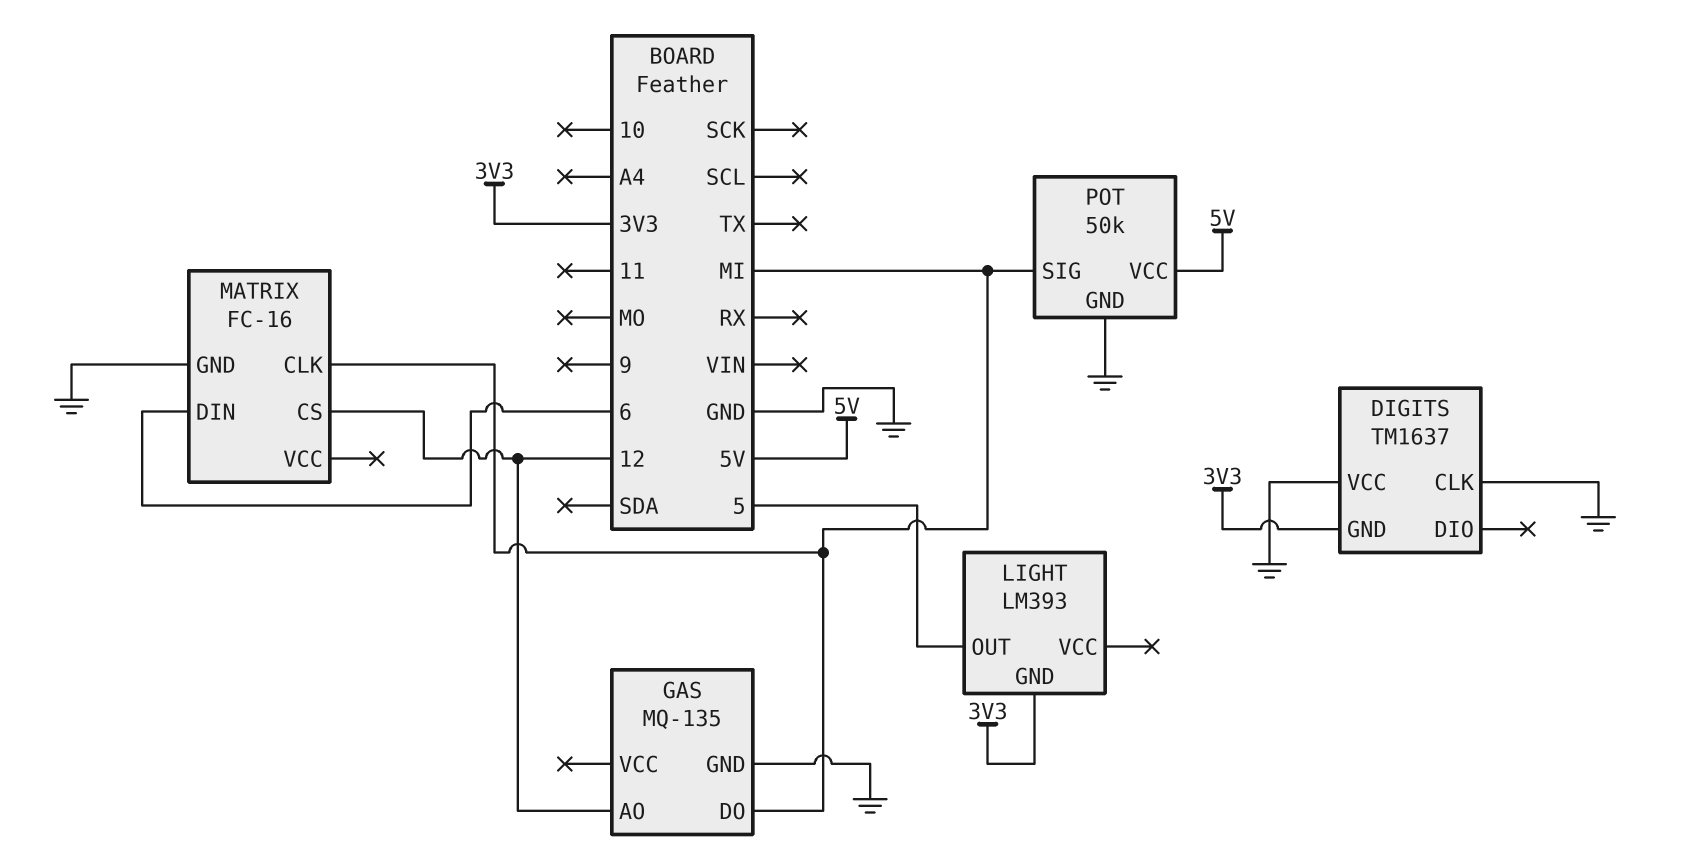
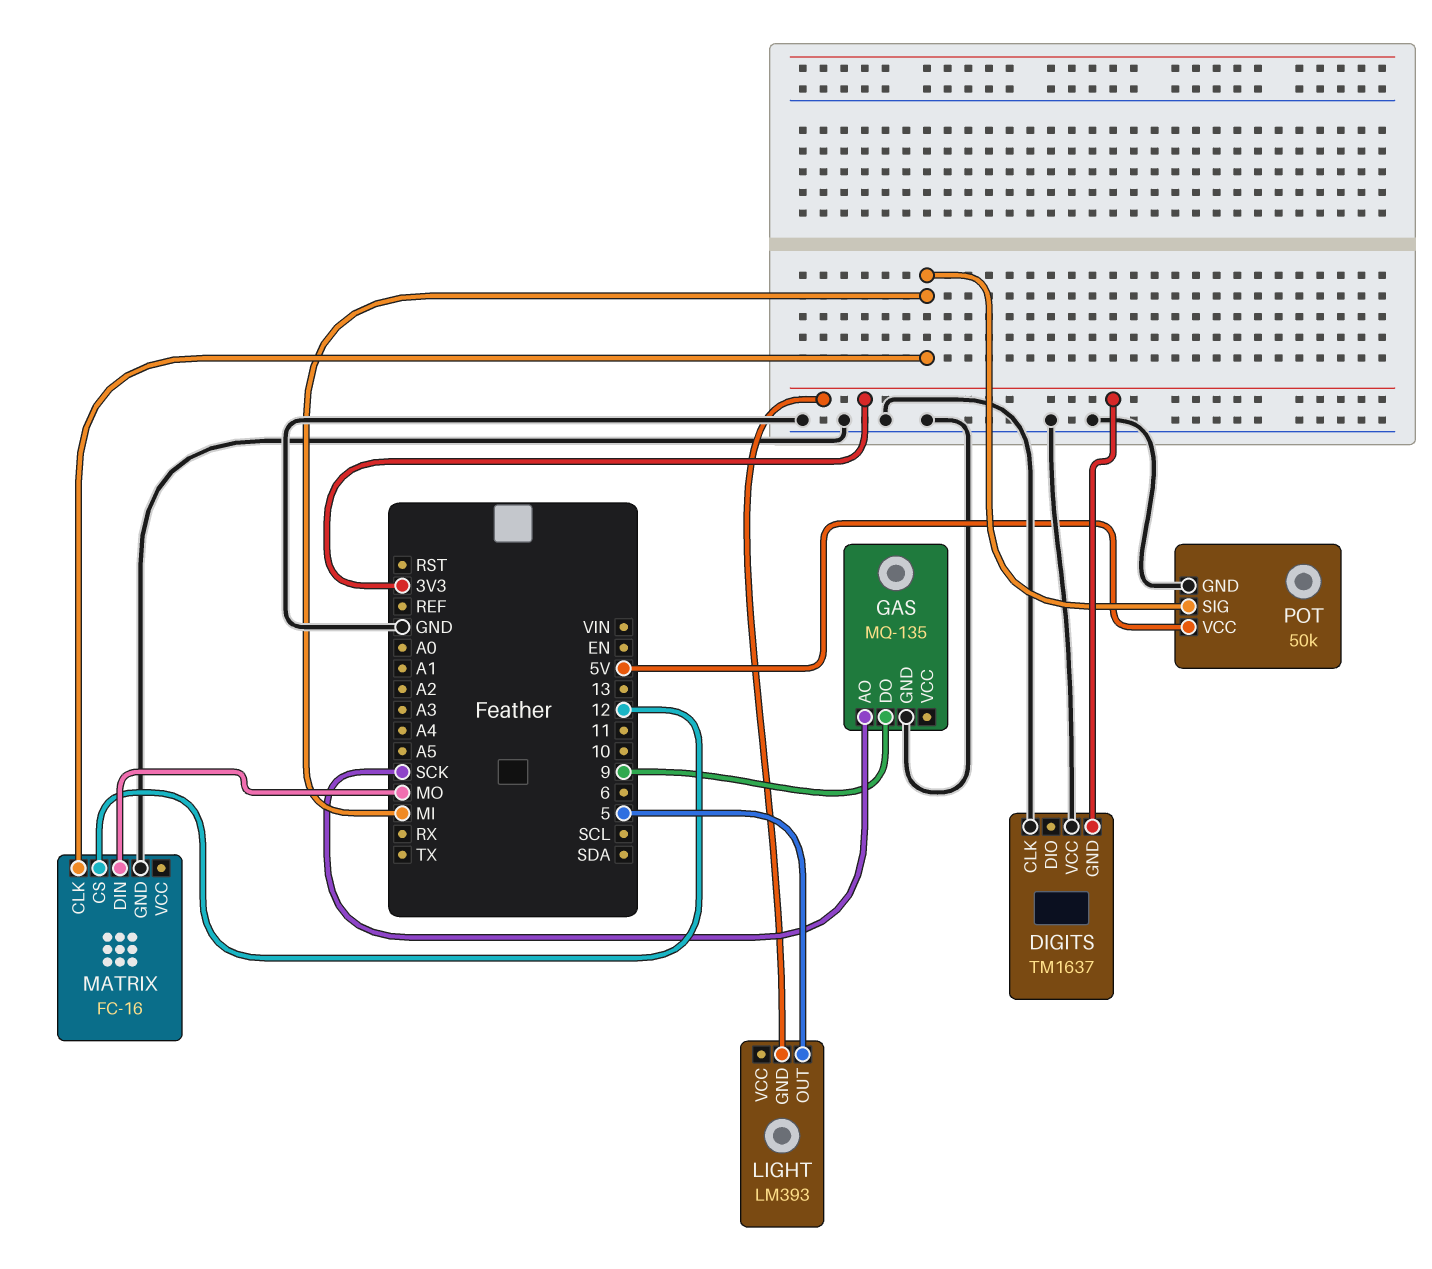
GAS pin AO: 12 -> SCK
GAS pin DO: MI -> 9
MATRIX pin DIN: 6 -> MO

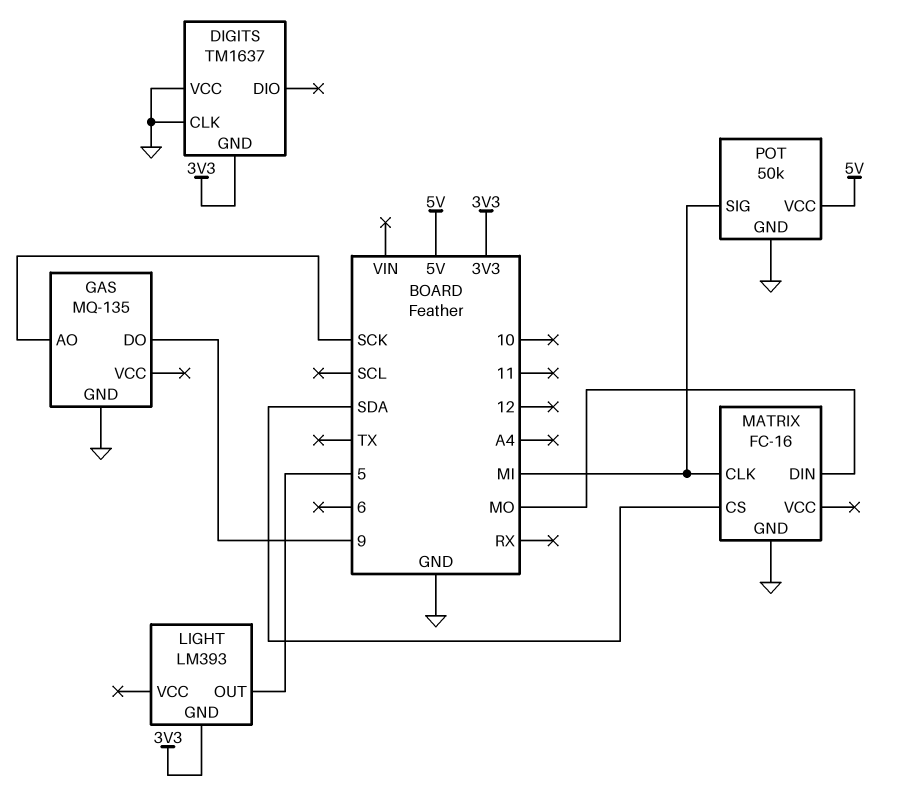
MATRIX pin CS: 12 -> SDA

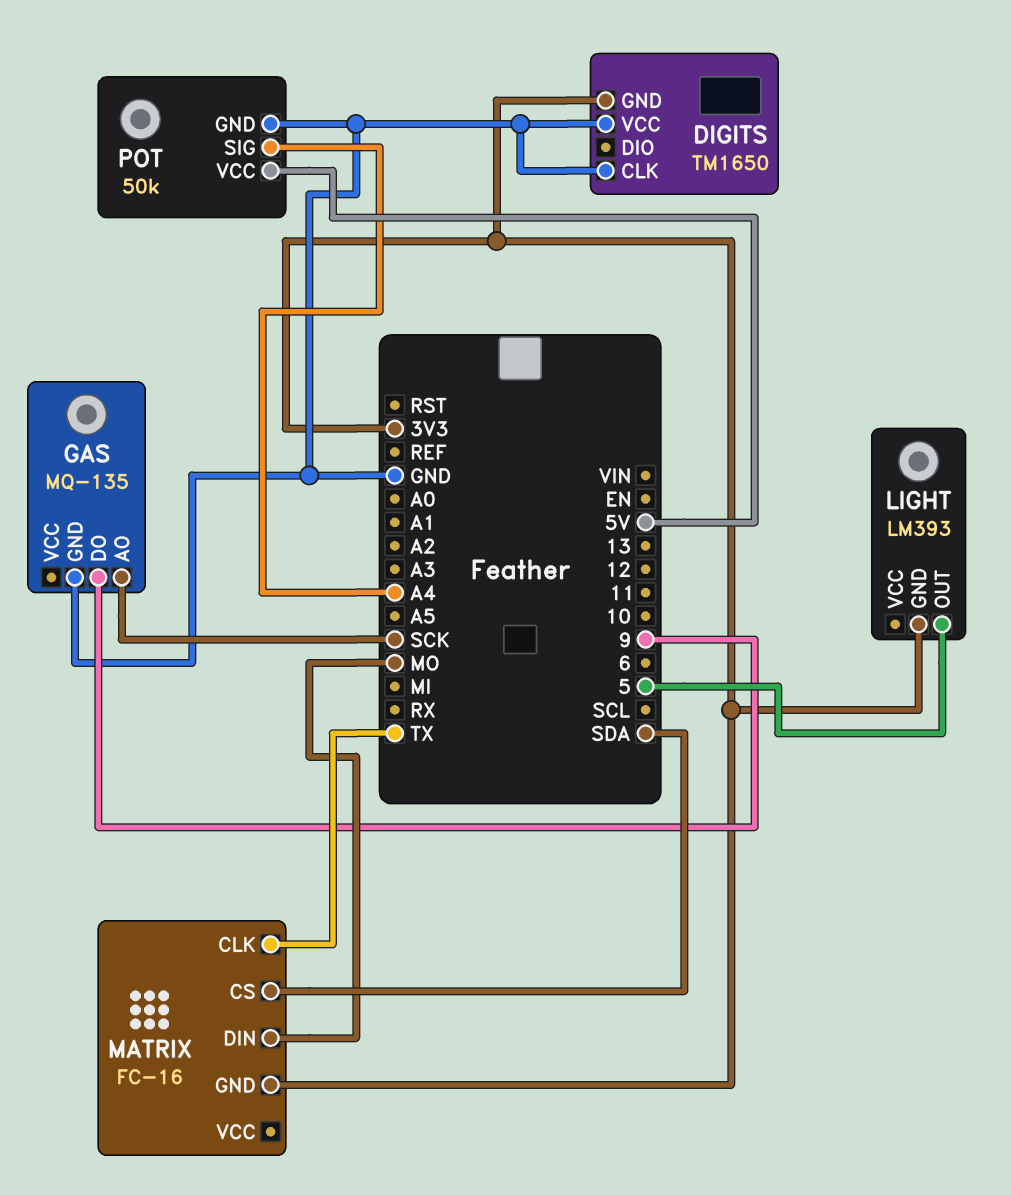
DIGITS: TM1637 -> TM1650
MATRIX pin CLK: MI -> TX
MATRIX pin GND: GND -> 3V3
POT pin SIG: MI -> A4

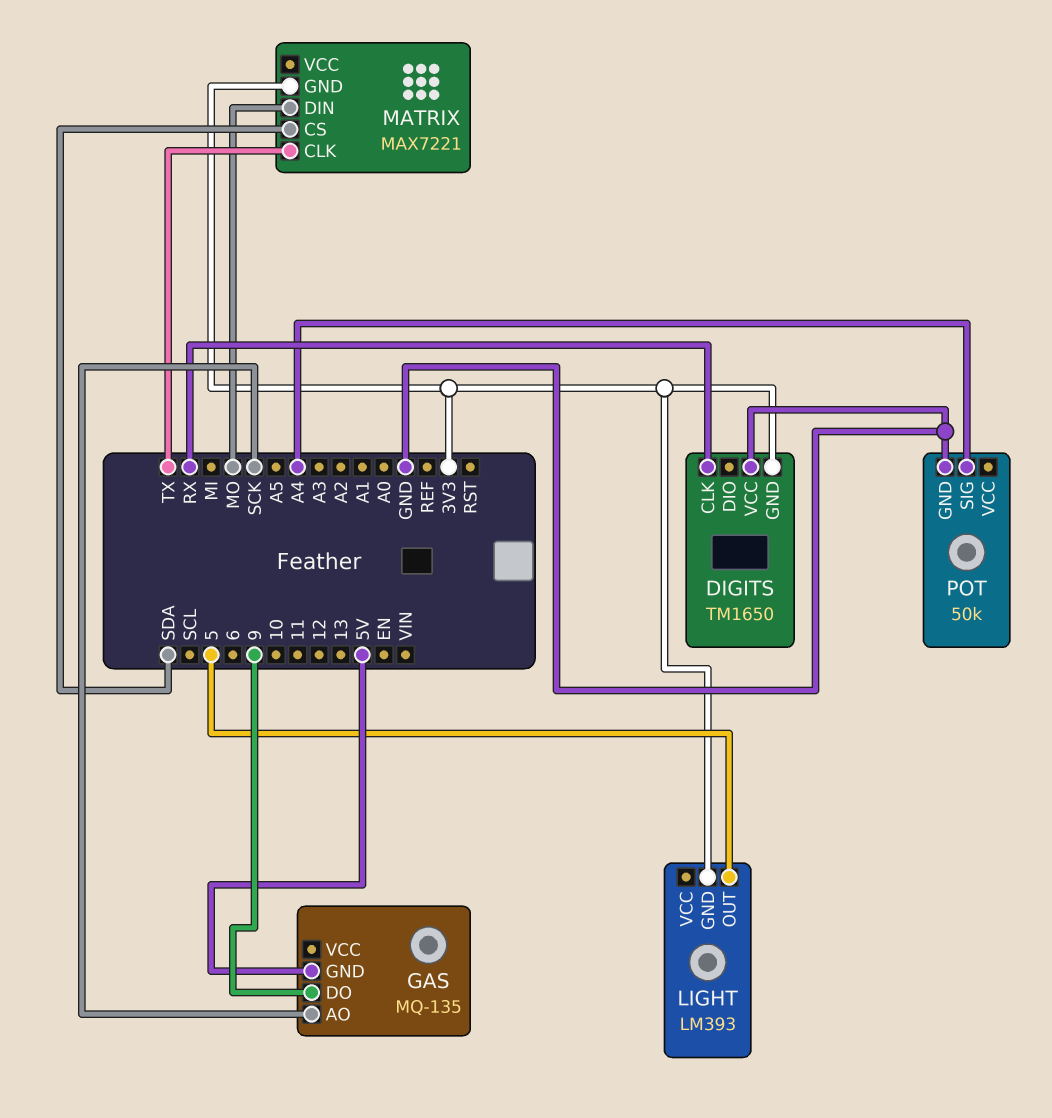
DIGITS pin CLK: GND -> RX
GAS pin GND: GND -> 5V
MATRIX: FC-16 -> MAX7221
POT pin VCC: 5V -> none

